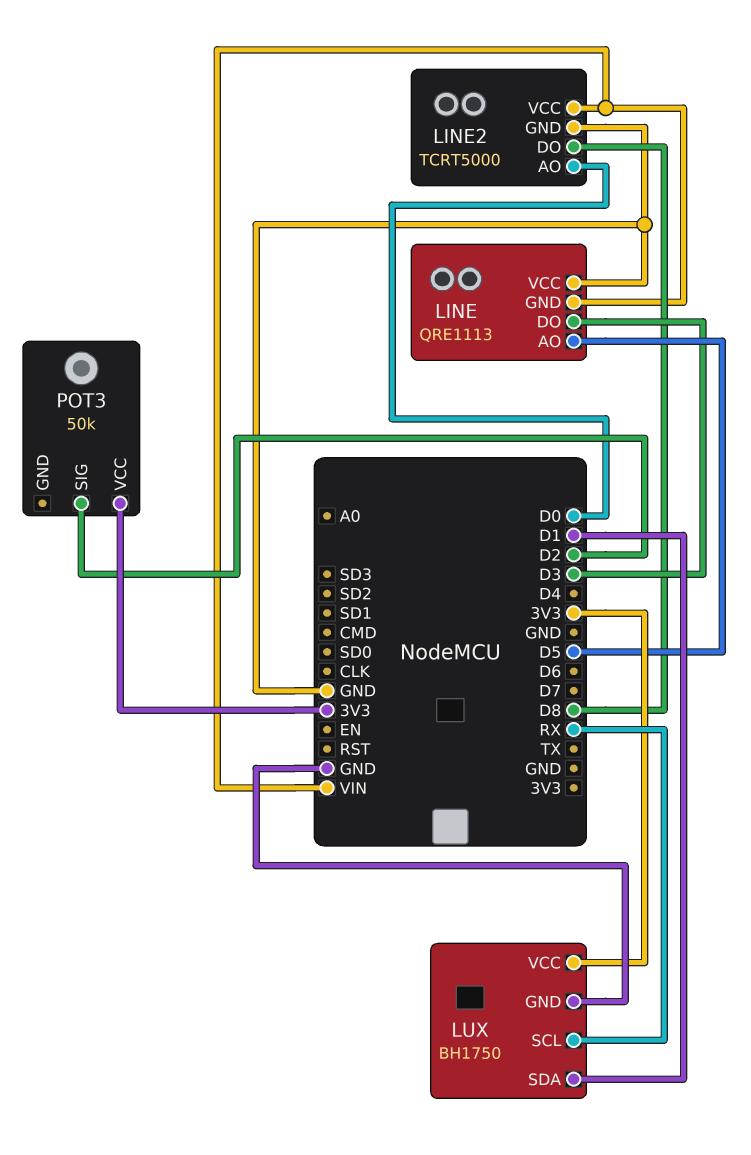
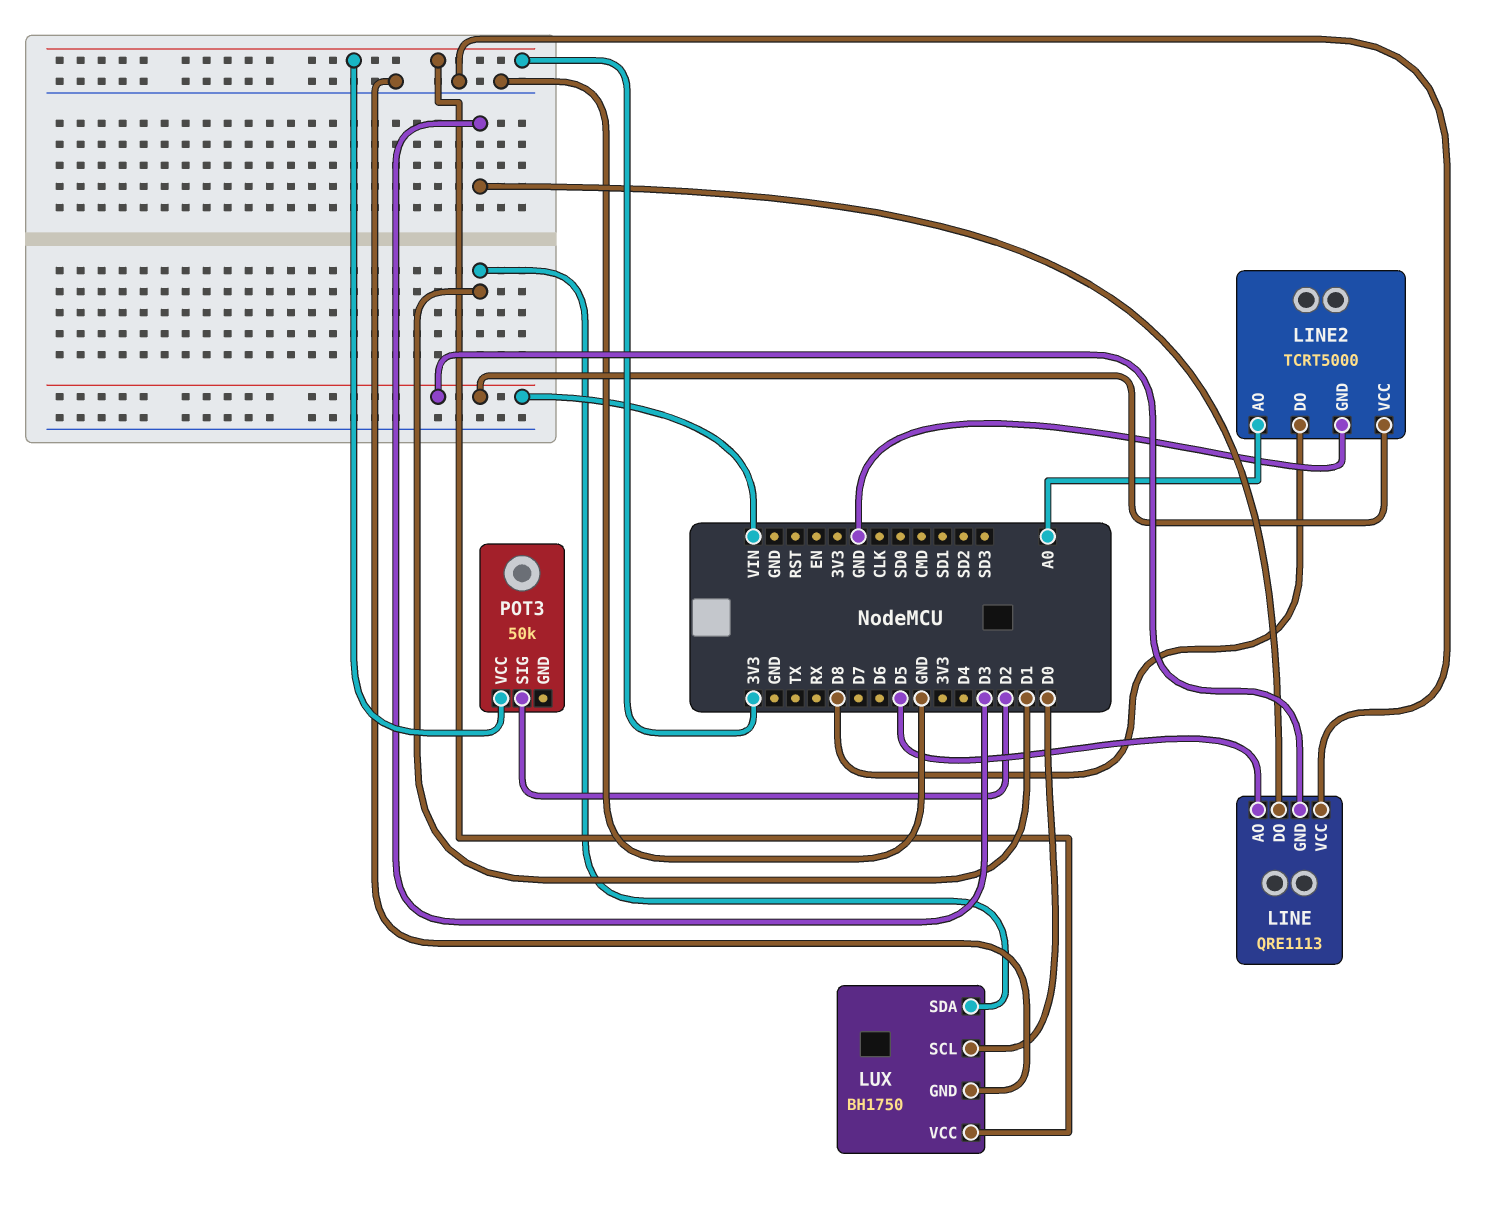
LINE2 pin AO: D0 -> A0
LUX pin SCL: RX -> D0

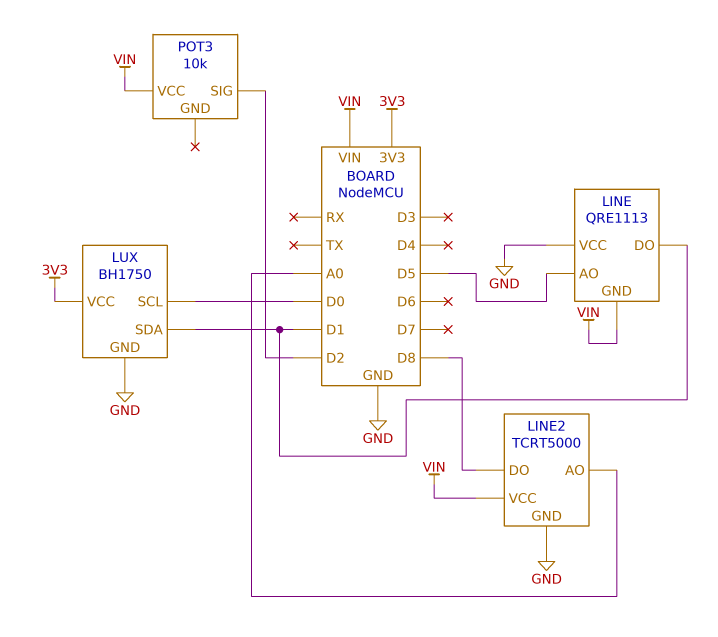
LINE pin DO: D3 -> D1
POT3: 50k -> 10k
POT3 pin VCC: 3V3 -> VIN

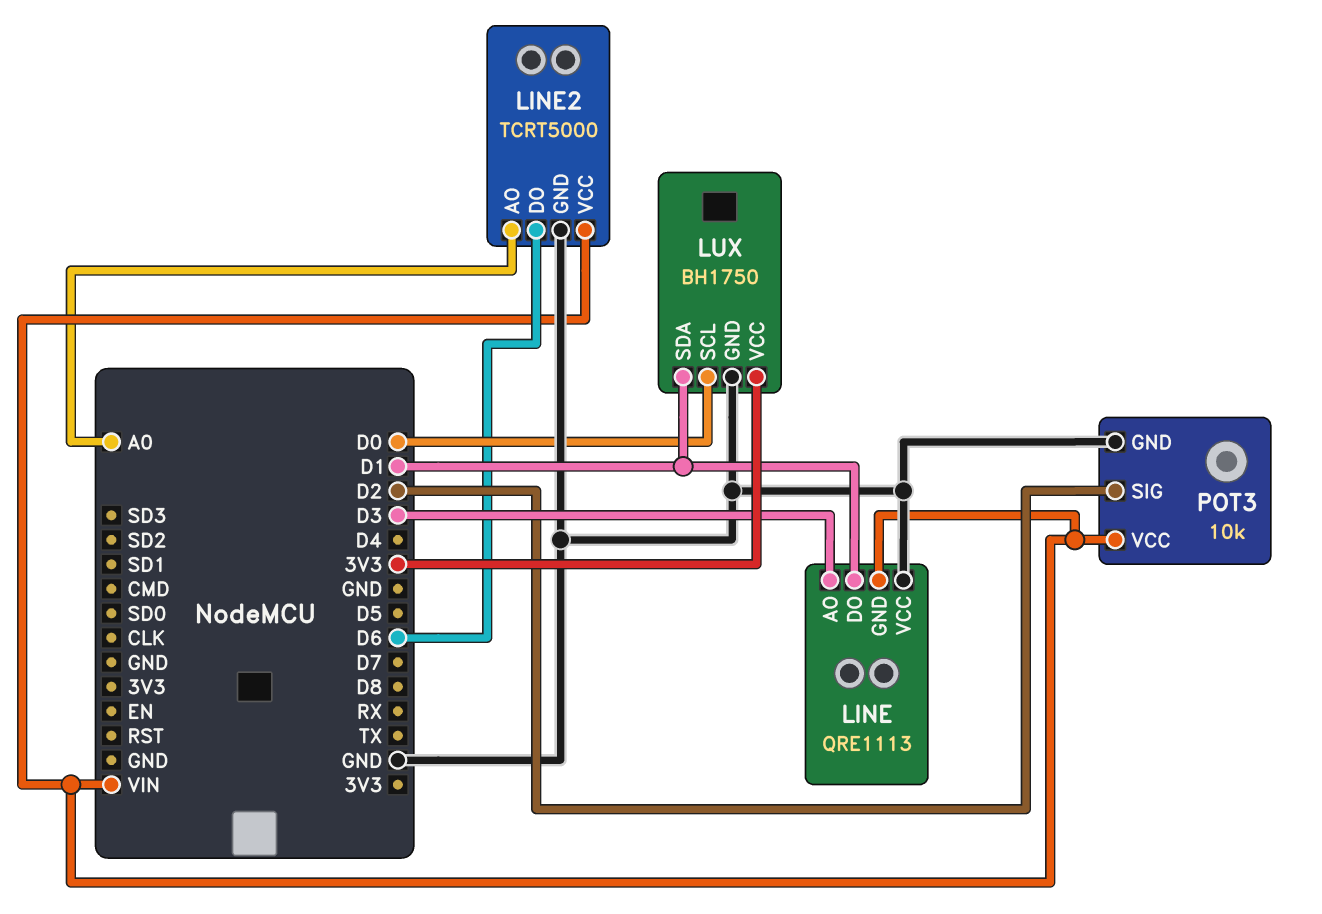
LINE pin AO: D5 -> D3
LINE2 pin DO: D8 -> D6
POT3 pin GND: none -> GND

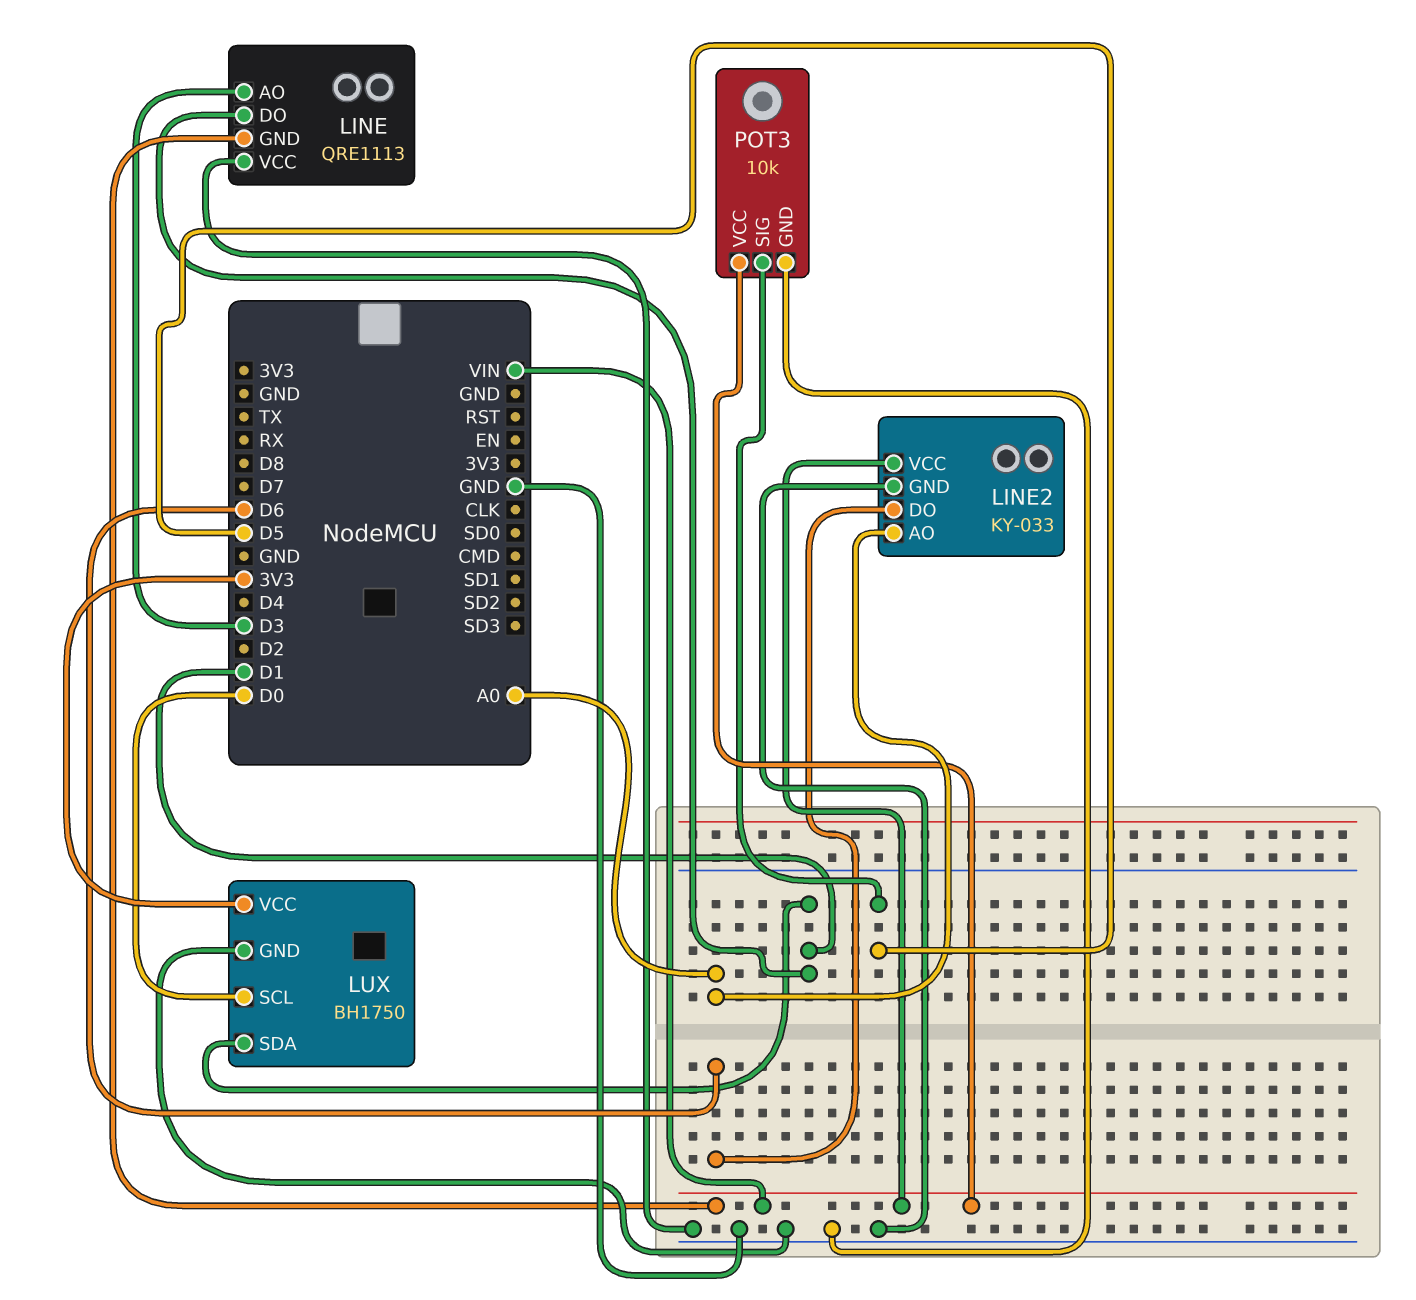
LINE2: TCRT5000 -> KY-033
POT3 pin SIG: D2 -> D5

